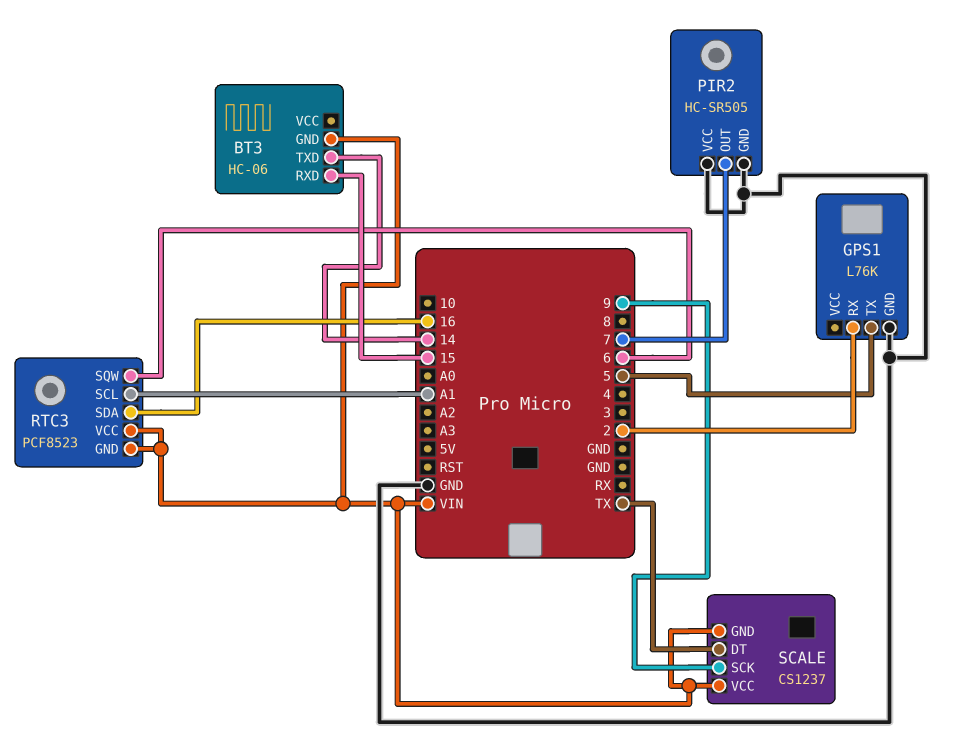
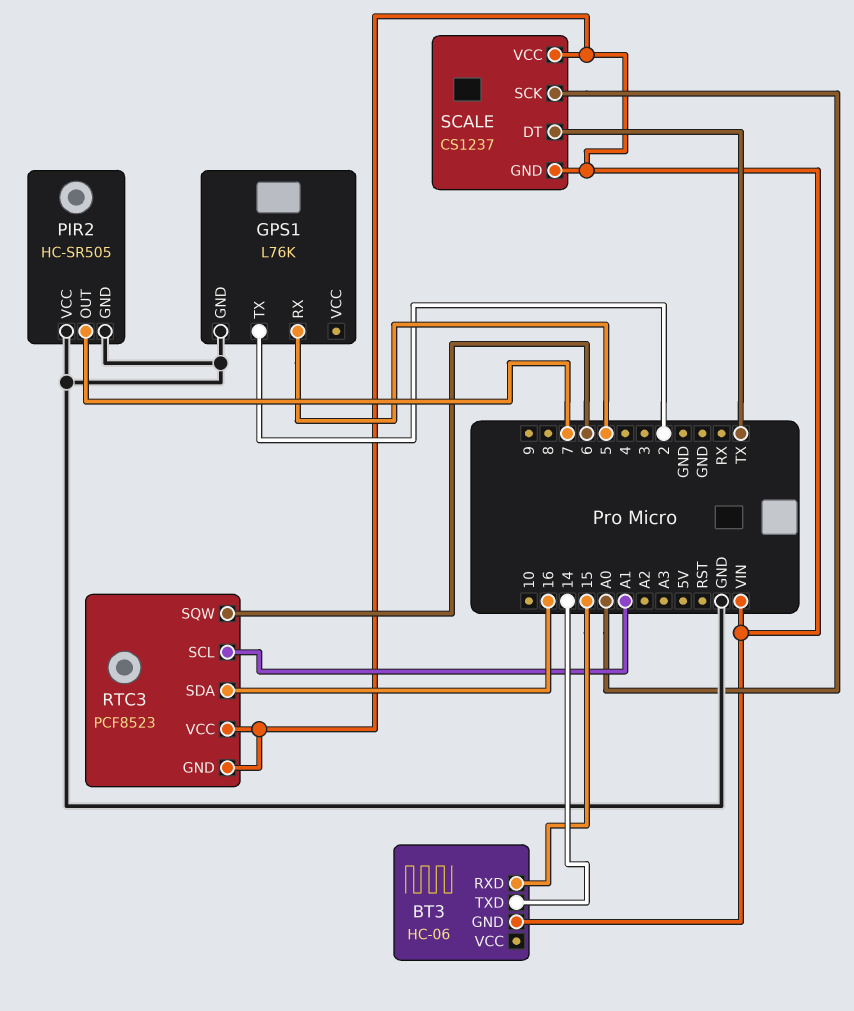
GPS1 pin RX: 2 -> 5
GPS1 pin TX: 5 -> 2
SCALE pin SCK: 9 -> A0

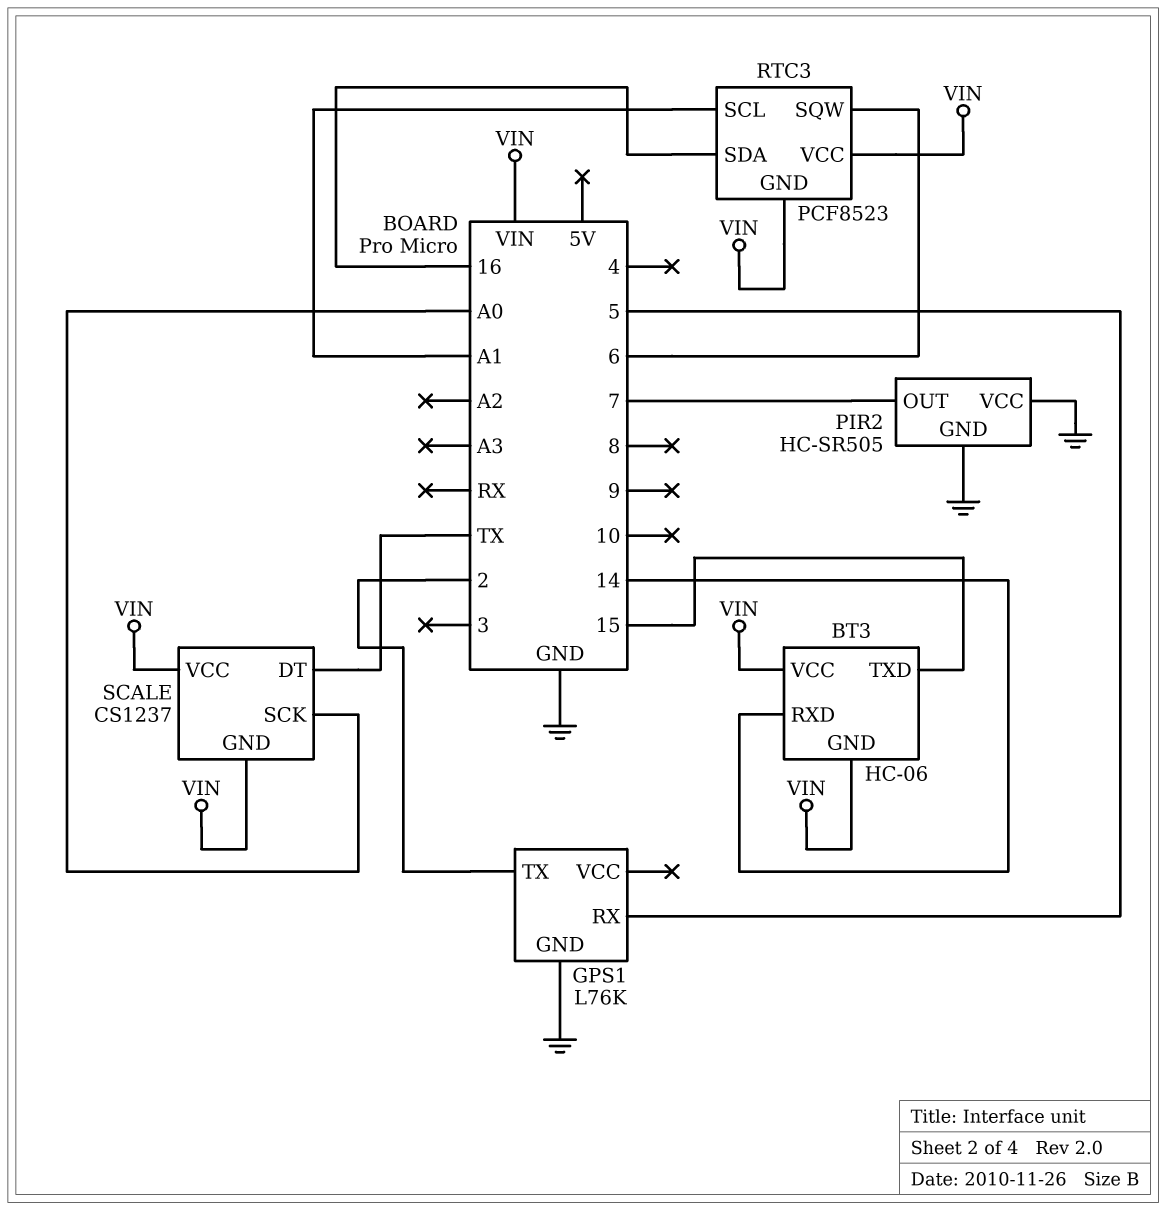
BT3 pin RXD: 15 -> 14
BT3 pin TXD: 14 -> 15
BT3 pin VCC: none -> VIN

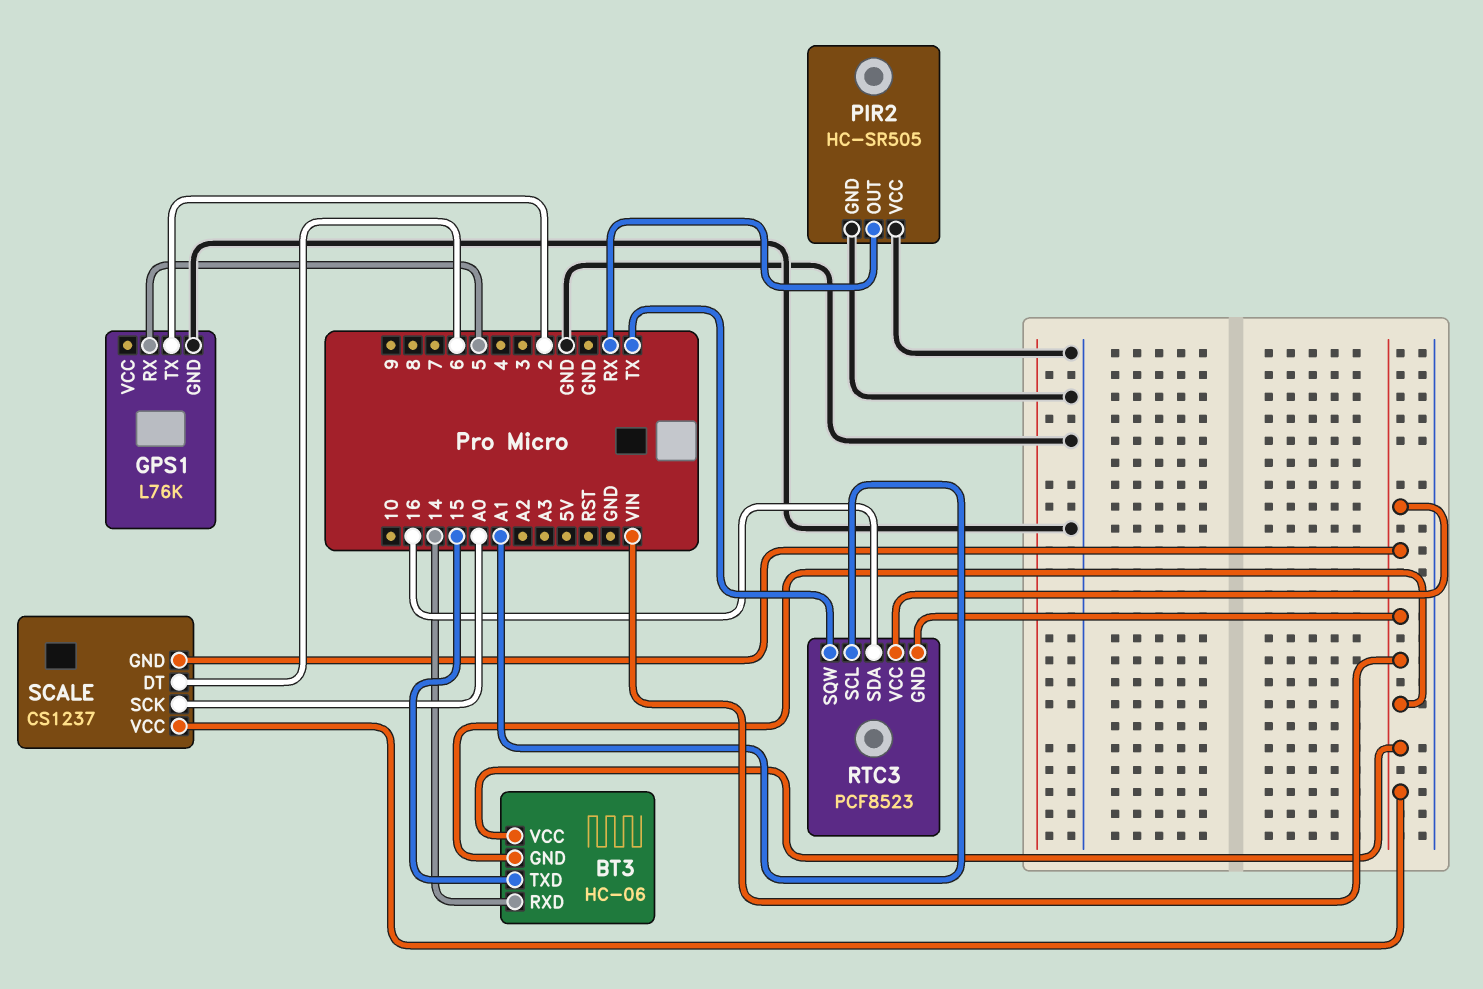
PIR2 pin OUT: 7 -> RX
RTC3 pin SQW: 6 -> TX
SCALE pin DT: TX -> 6

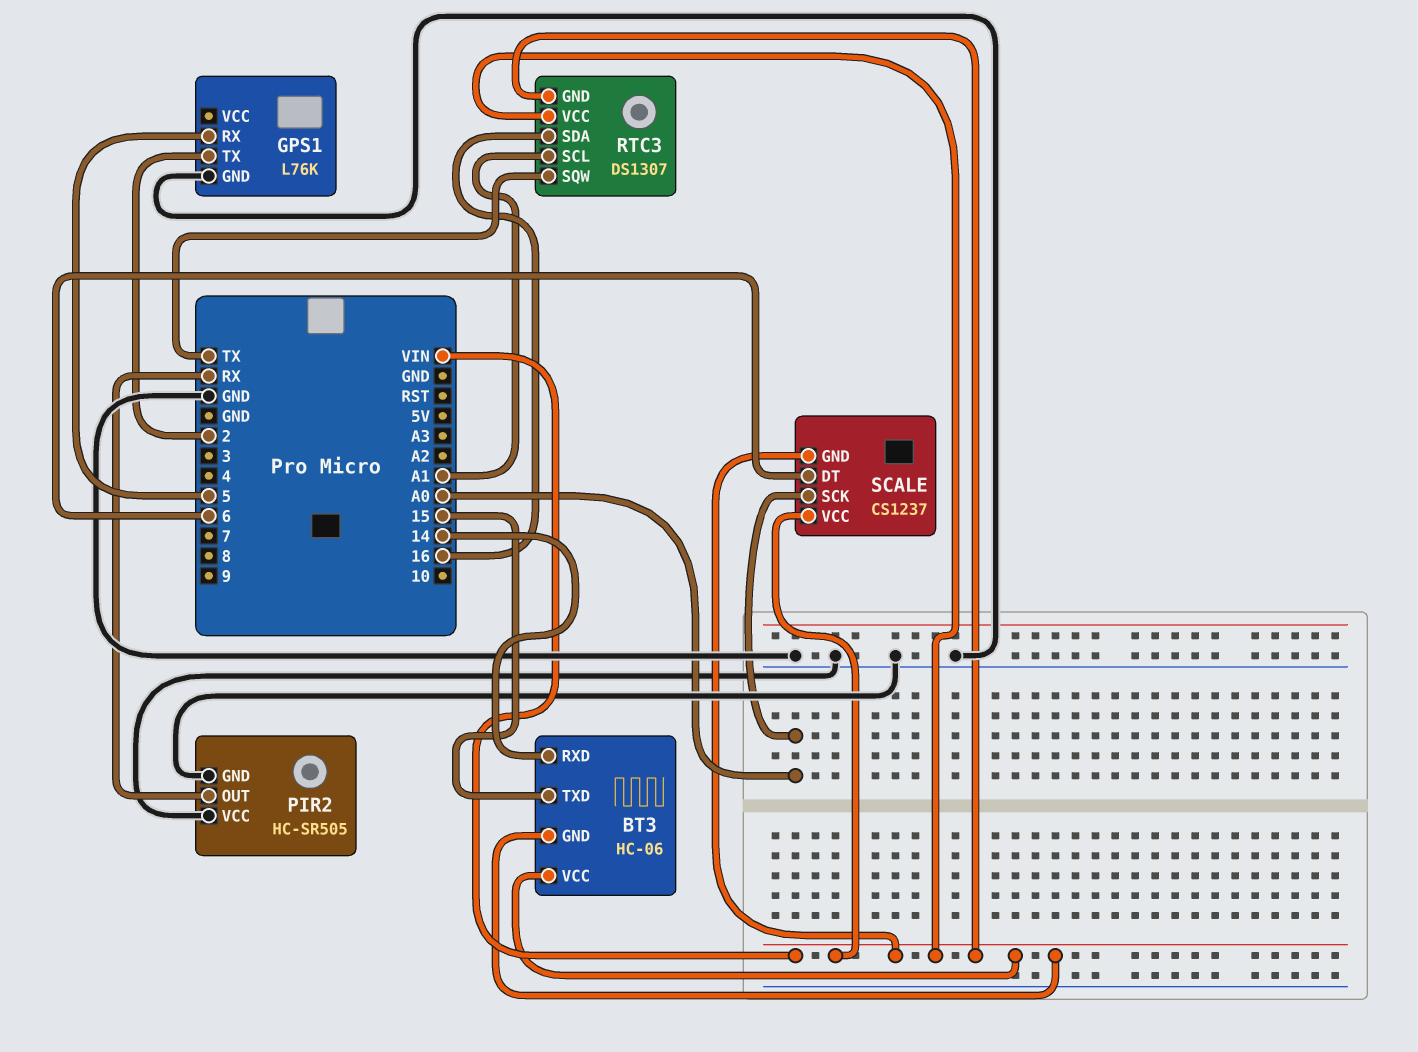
RTC3: PCF8523 -> DS1307

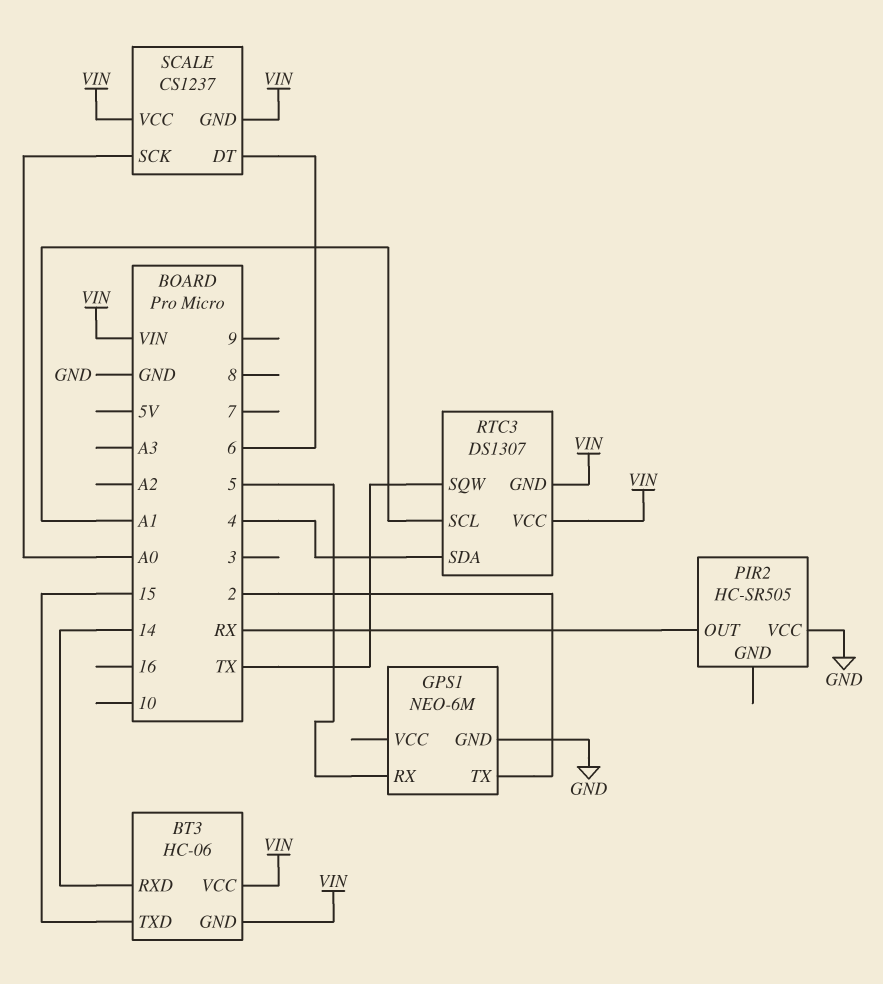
GPS1: L76K -> NEO-6M
PIR2 pin GND: GND -> none
RTC3 pin SDA: 16 -> 4

